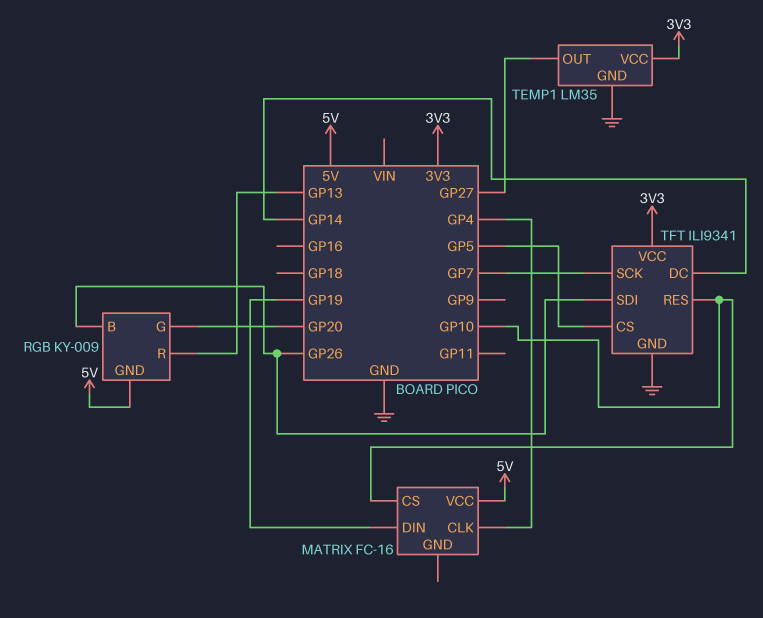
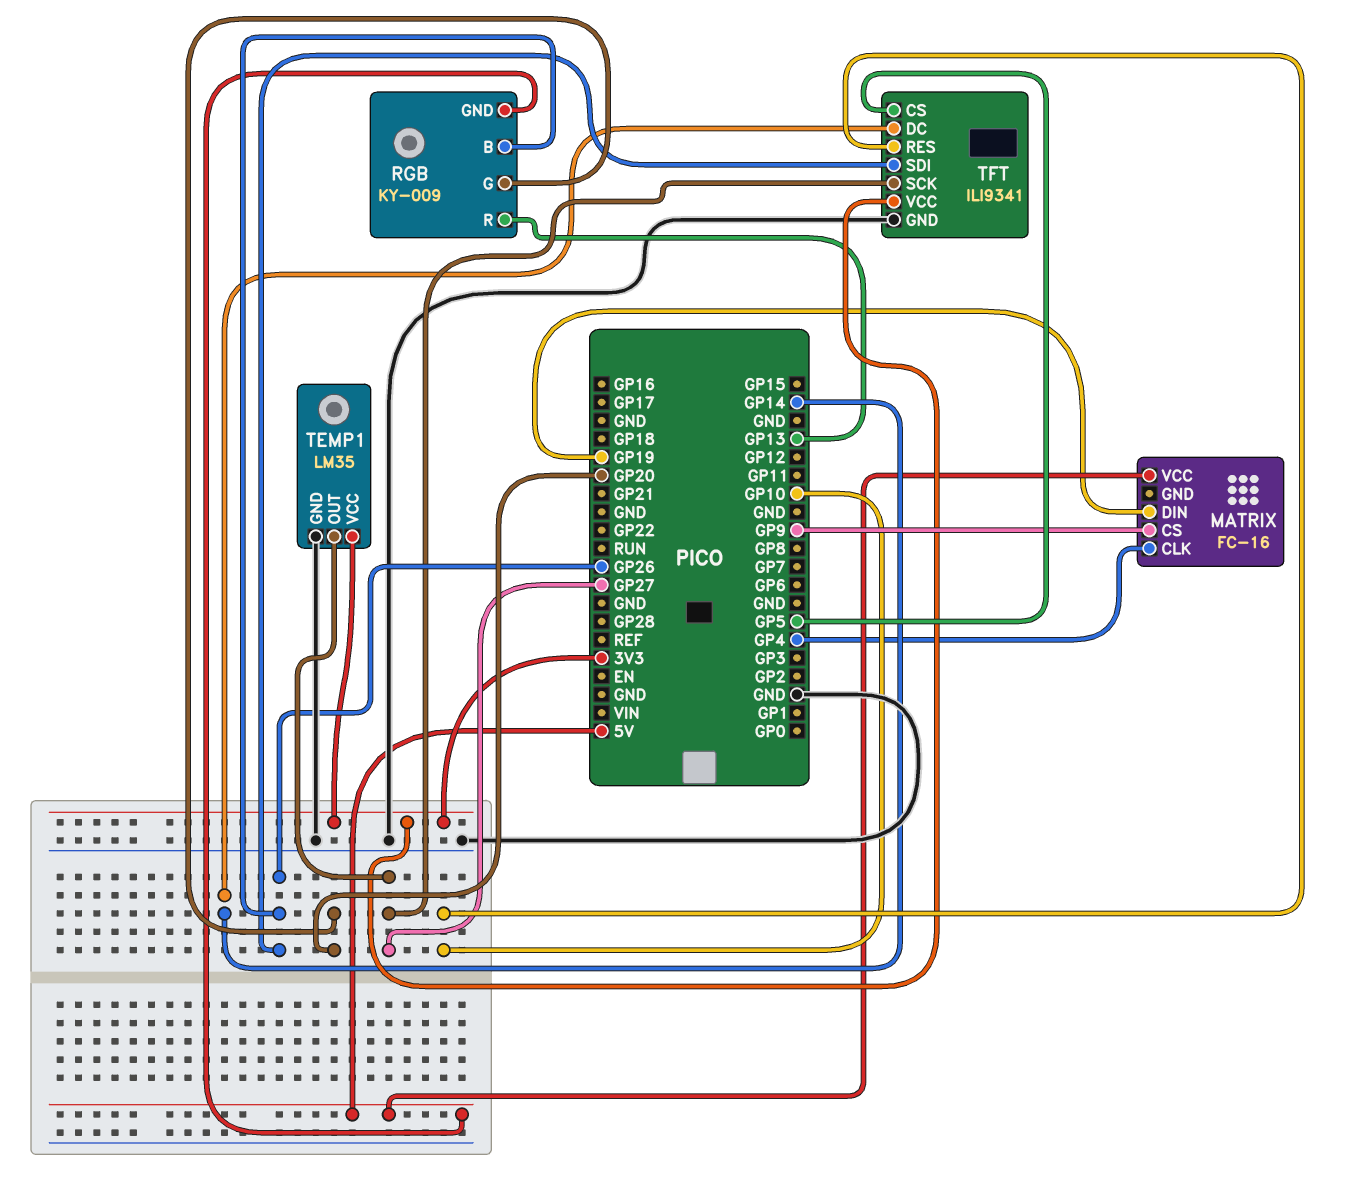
MATRIX pin CS: GP10 -> GP9
TFT pin SCK: GP7 -> GP27

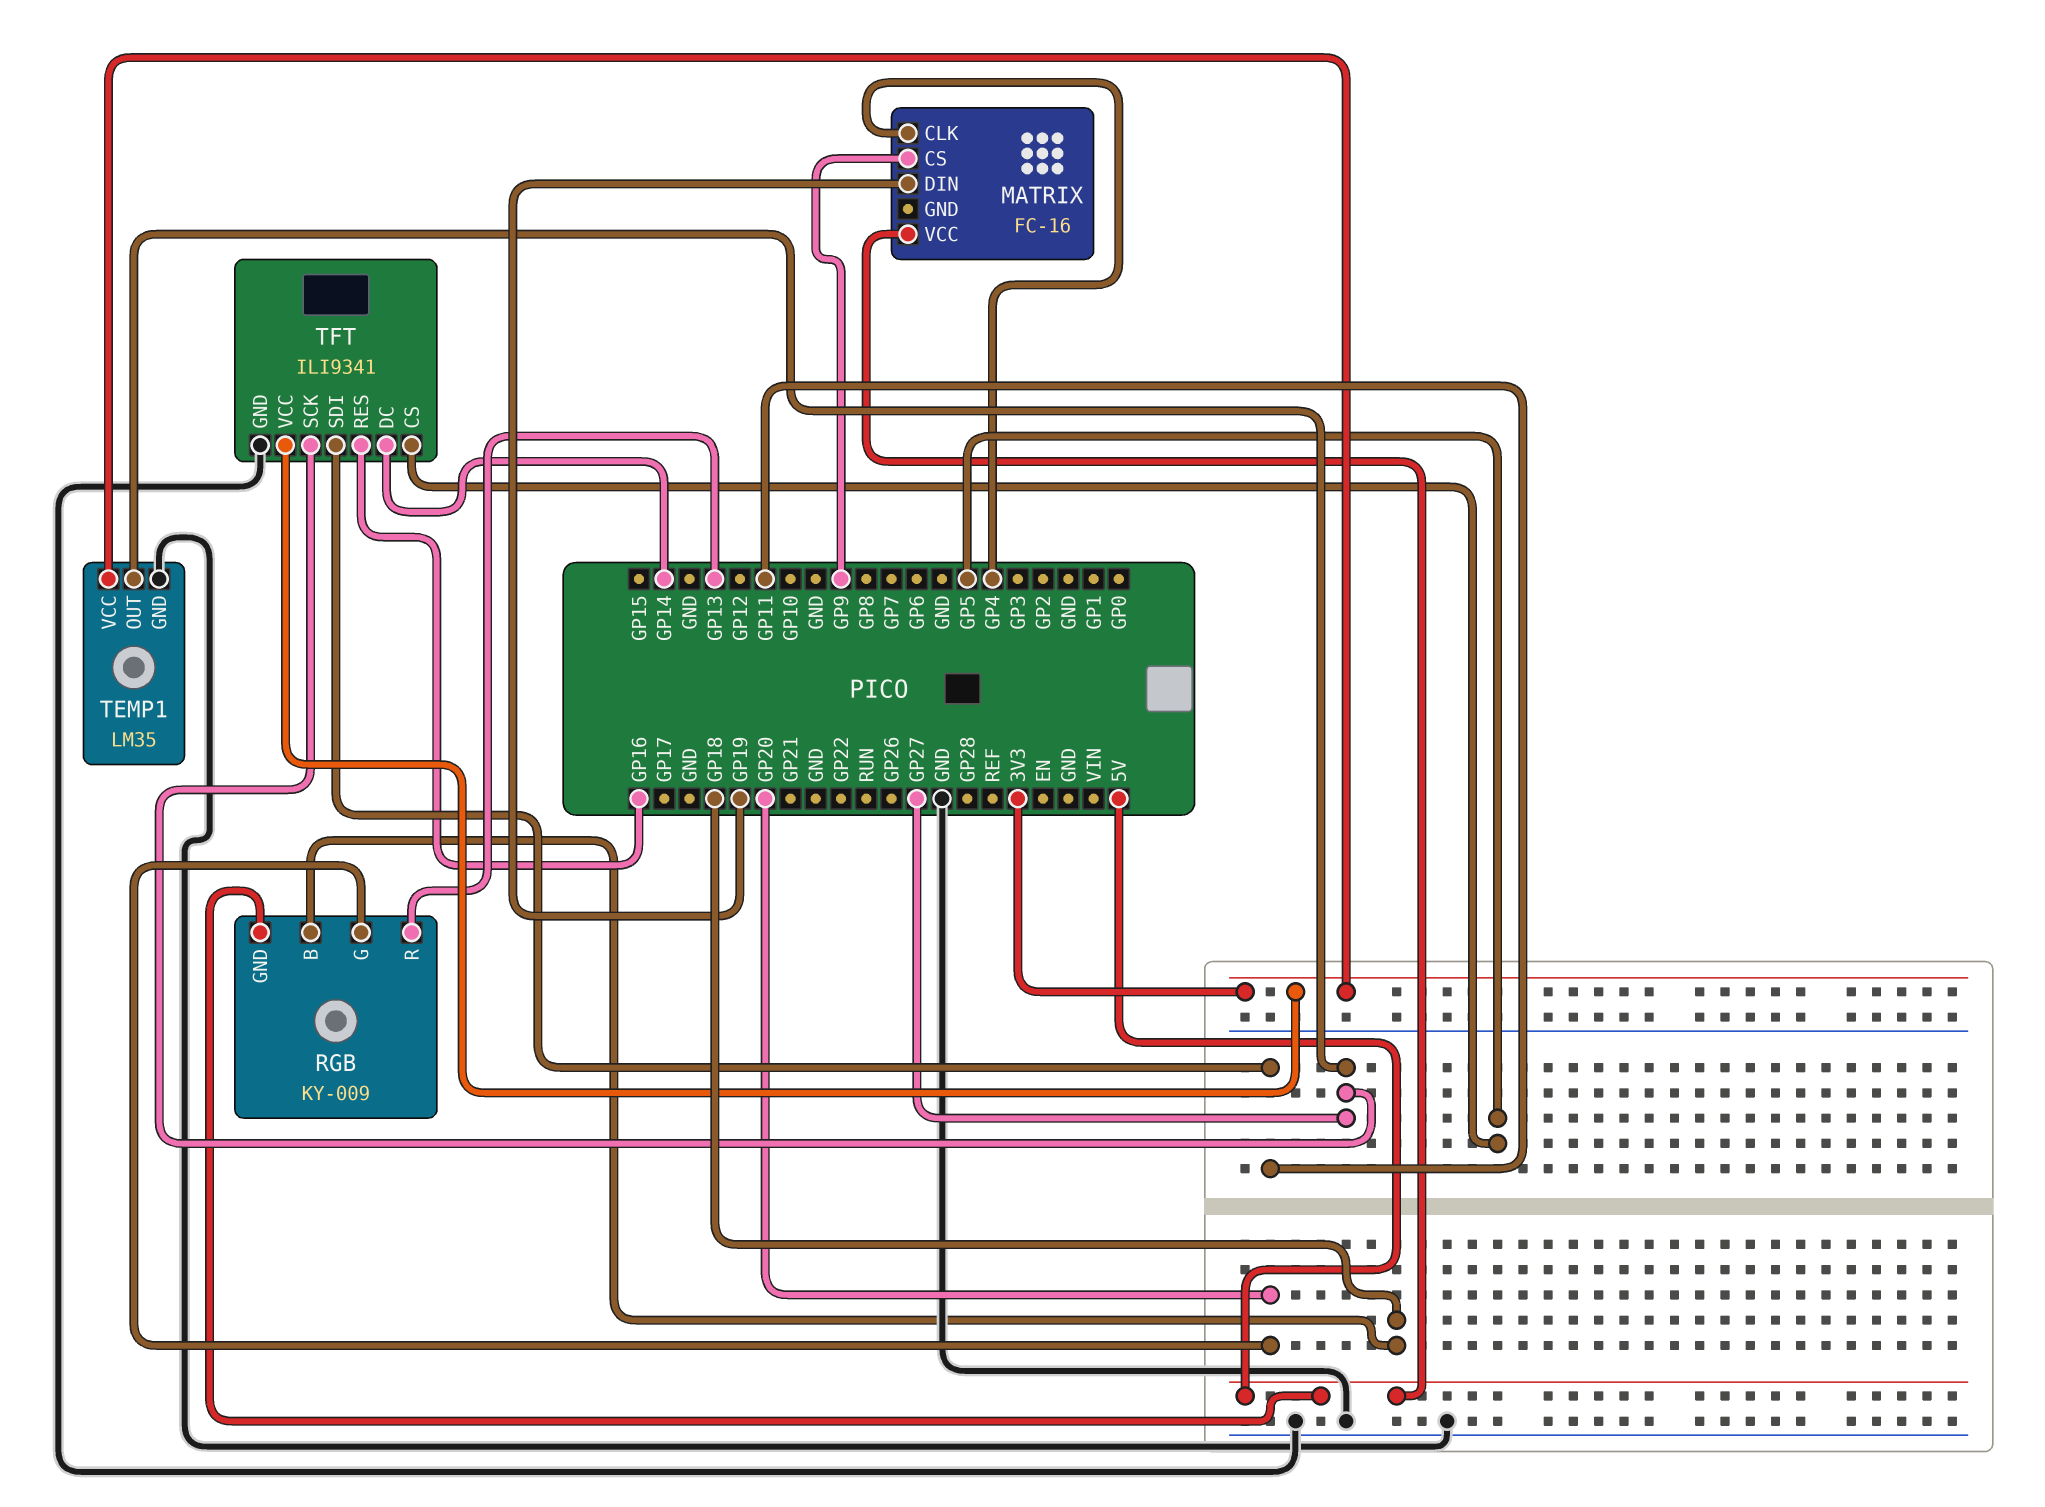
RGB pin B: GP26 -> GP18
TFT pin RES: GP10 -> GP16
TFT pin SDI: GP26 -> GP11

